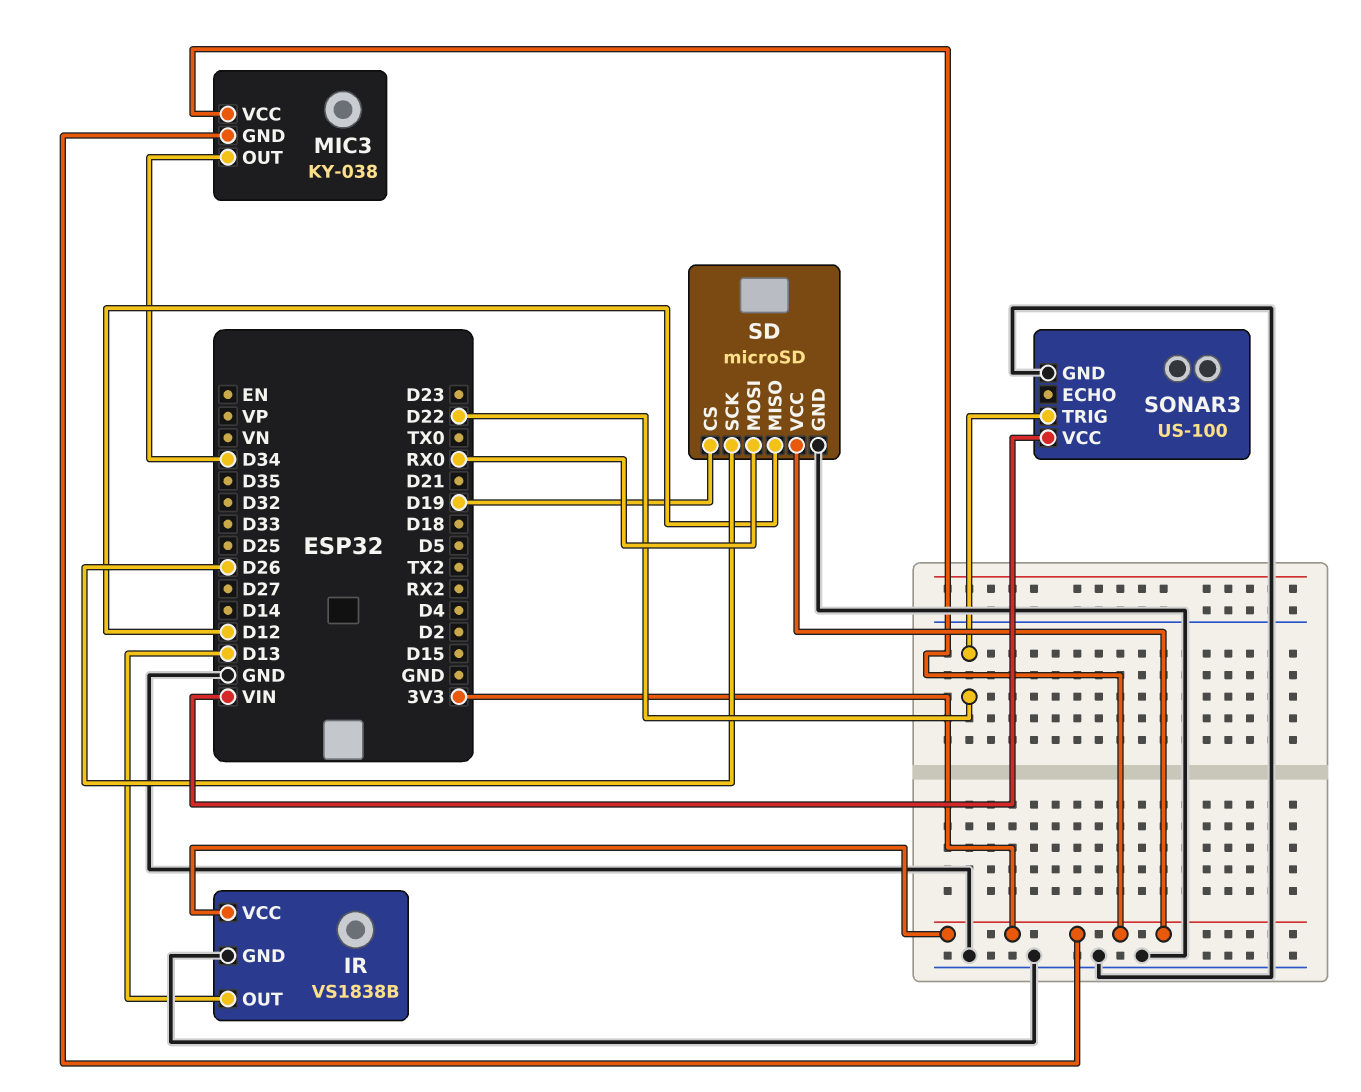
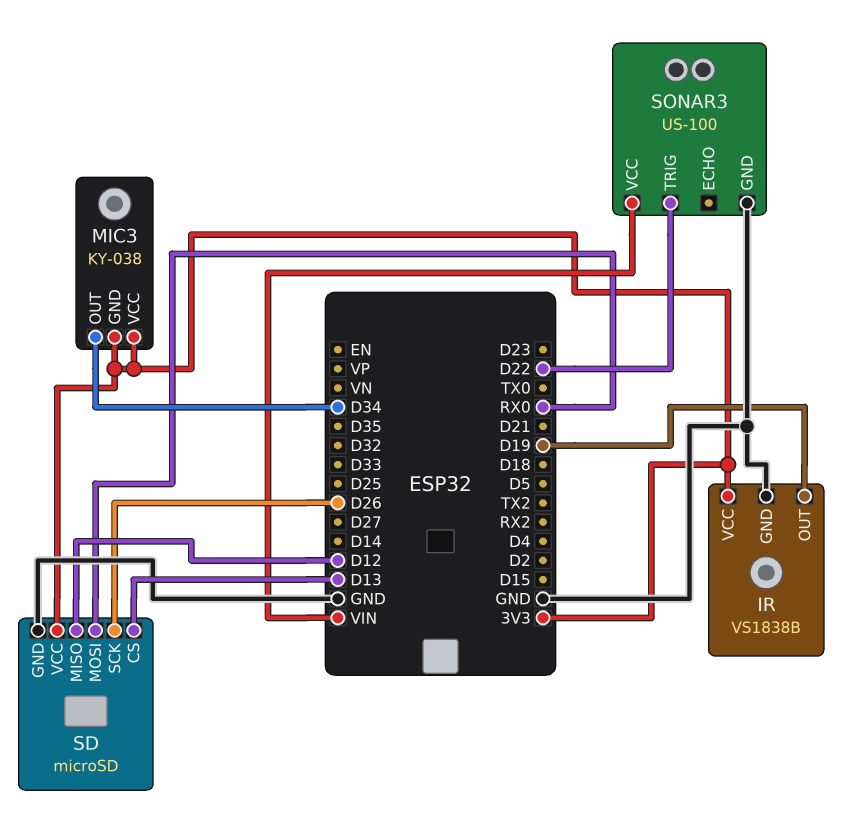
IR pin OUT: D13 -> D19
SD pin CS: D19 -> D13

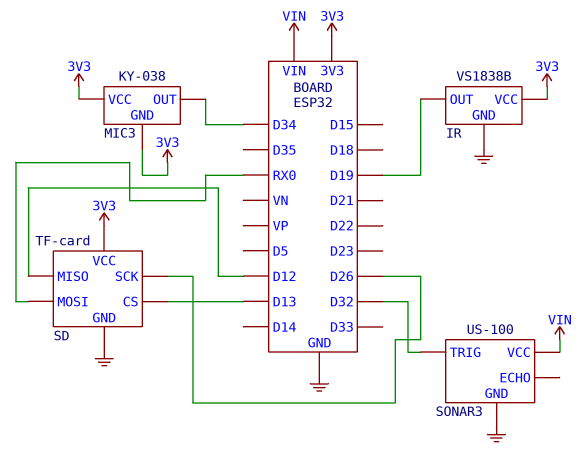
SD: microSD -> TF-card
SONAR3 pin TRIG: D22 -> D32

